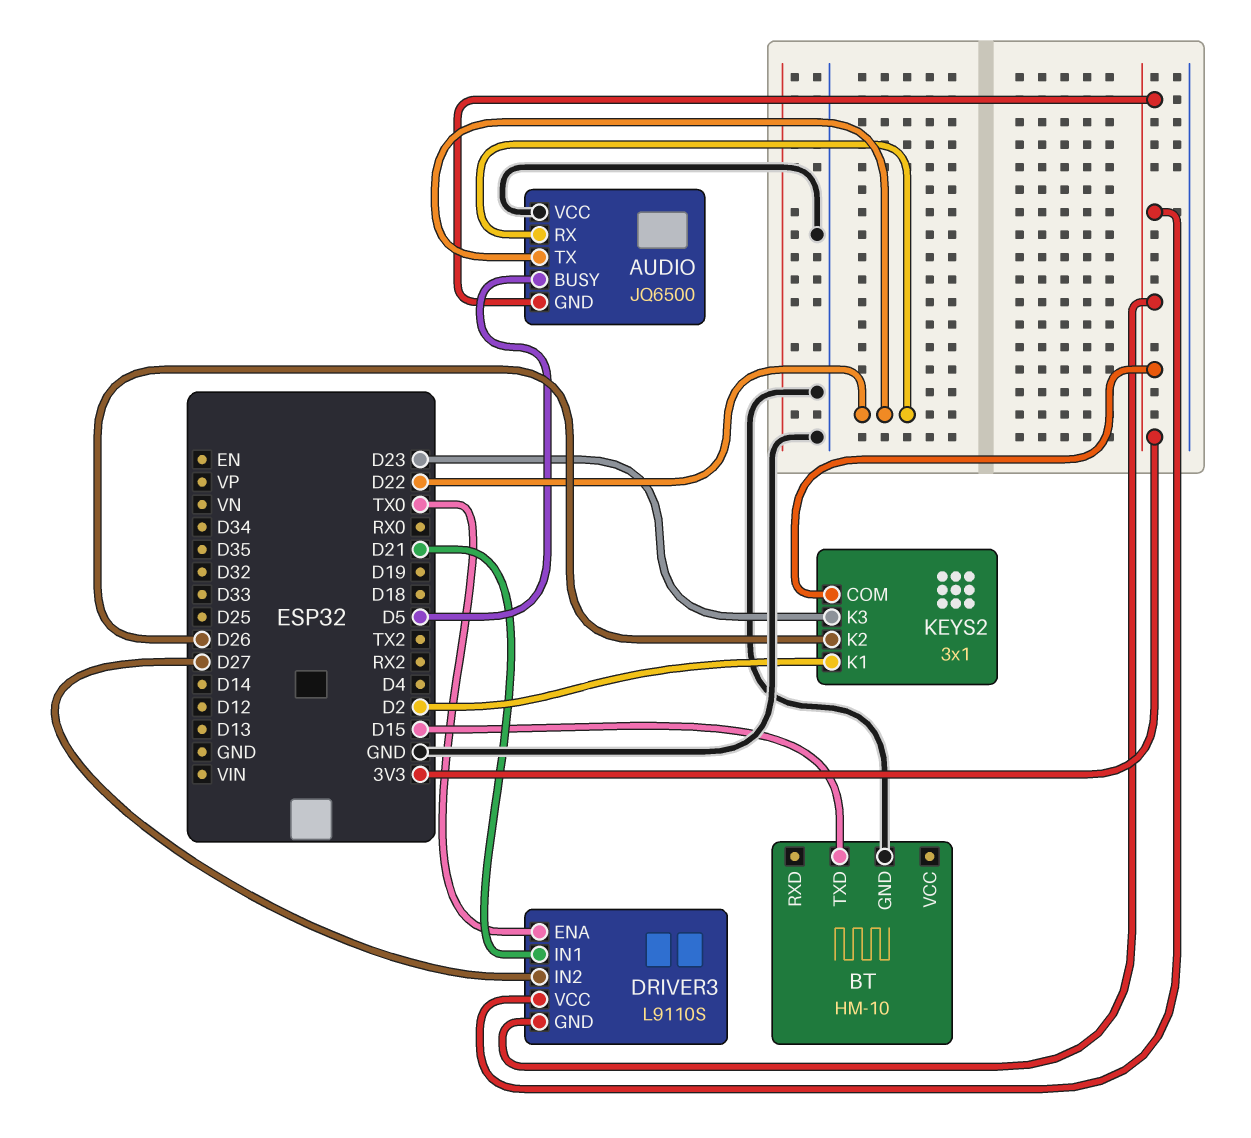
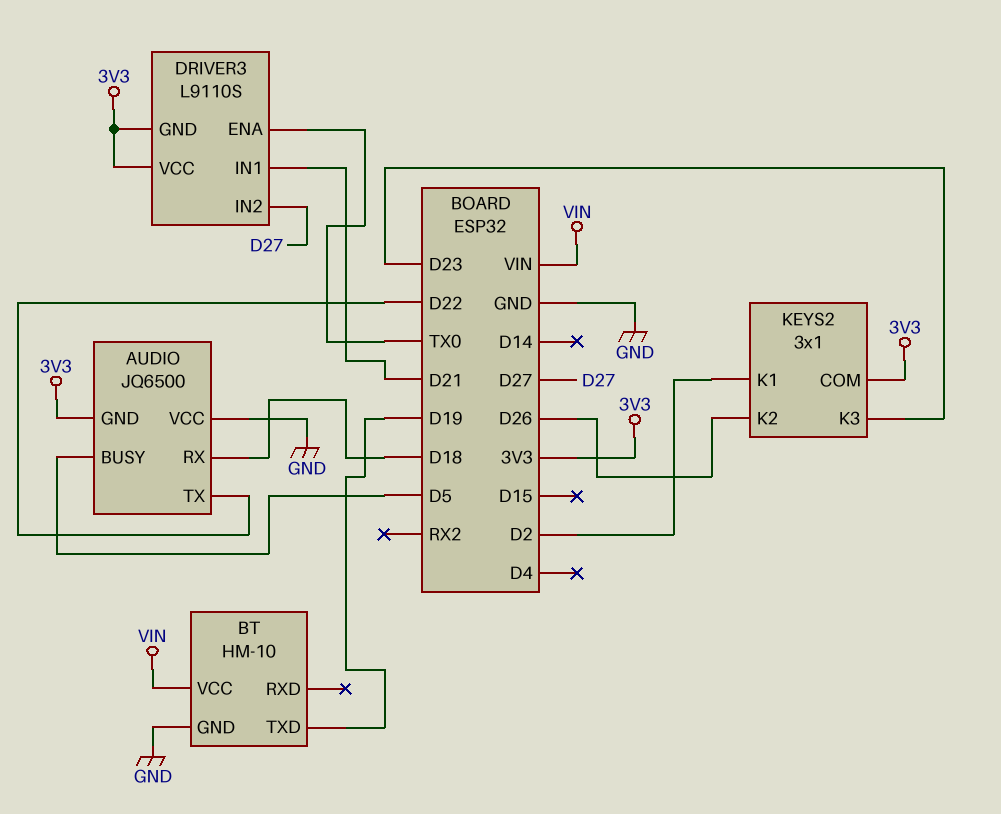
AUDIO pin RX: D22 -> D18
BT pin TXD: D15 -> D19
BT pin VCC: none -> VIN

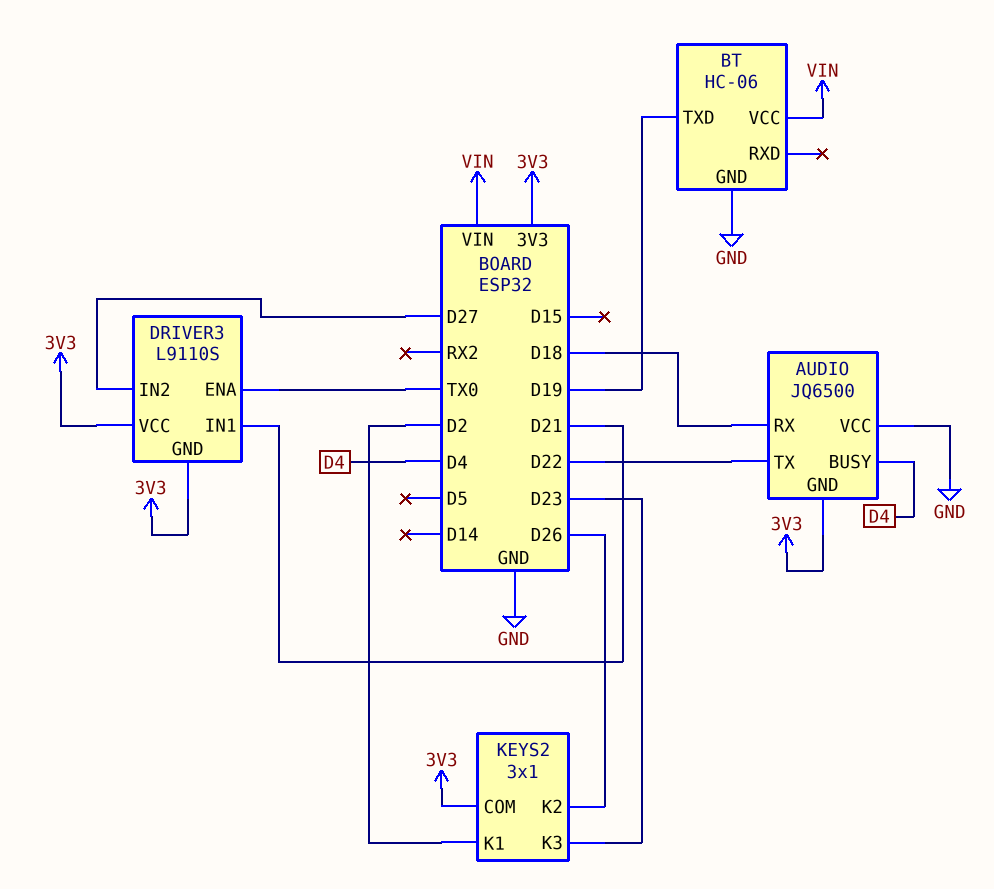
AUDIO pin BUSY: D5 -> D4
BT: HM-10 -> HC-06

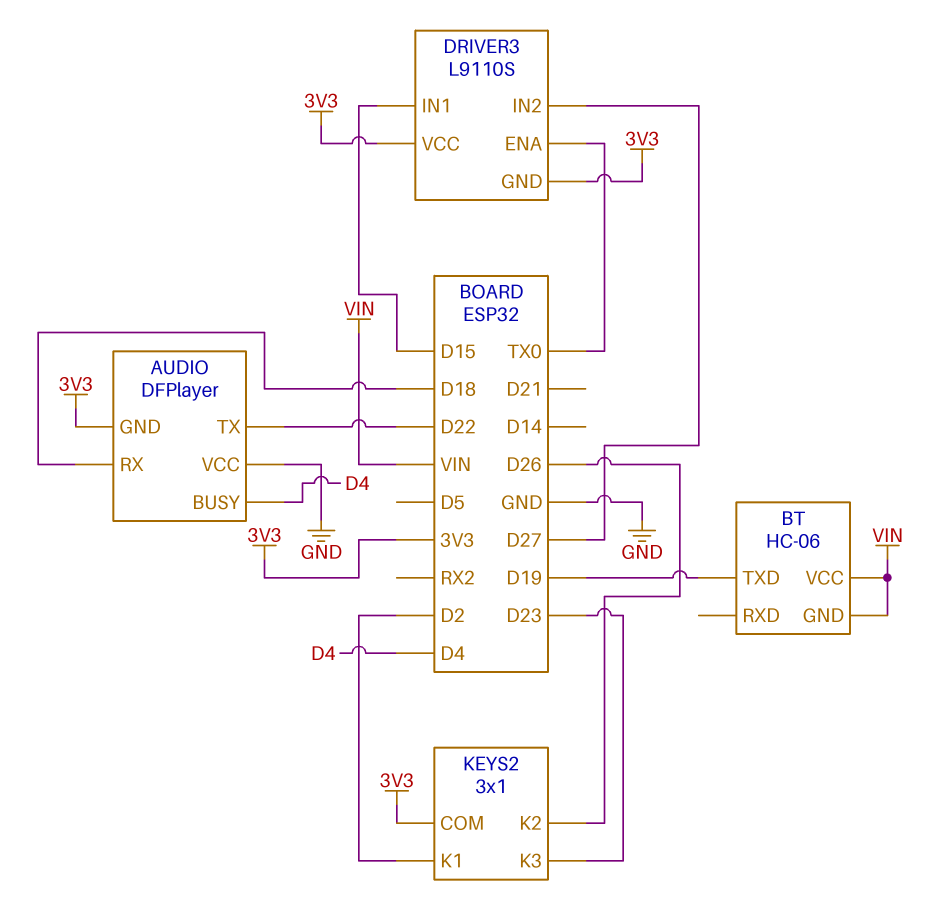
AUDIO: JQ6500 -> DFPlayer
BT pin GND: GND -> VIN
DRIVER3 pin IN1: D21 -> D15

